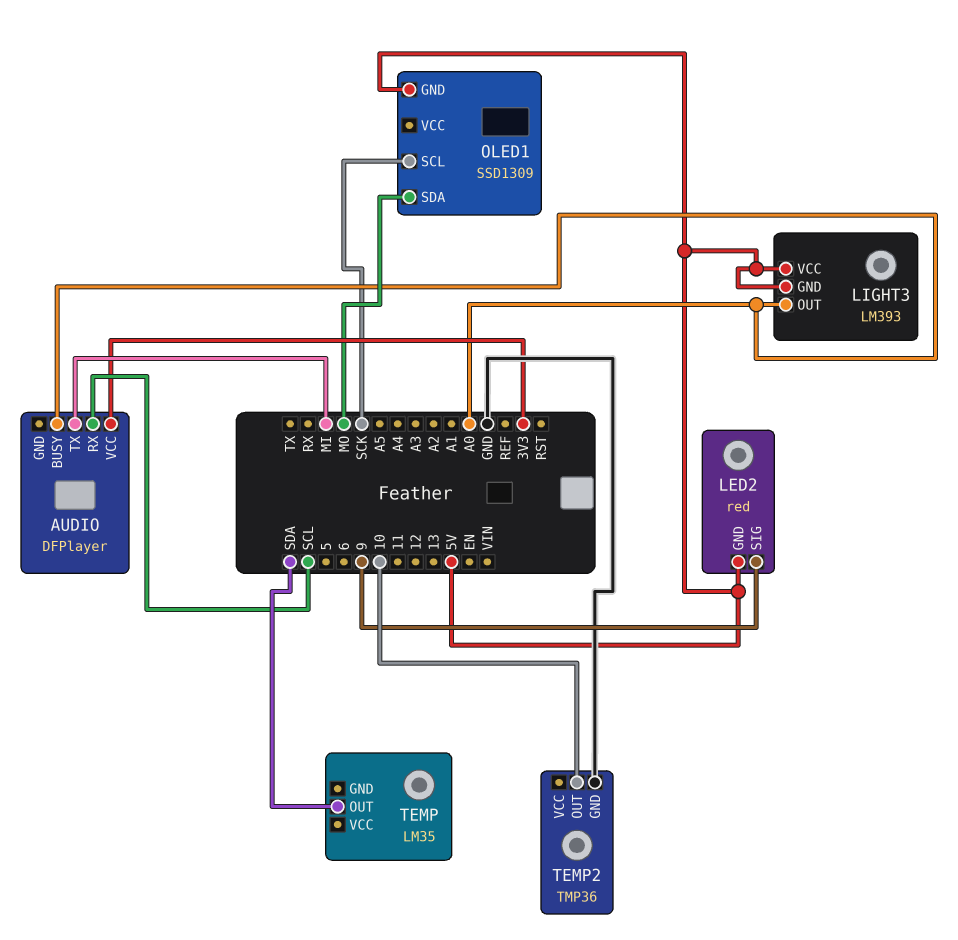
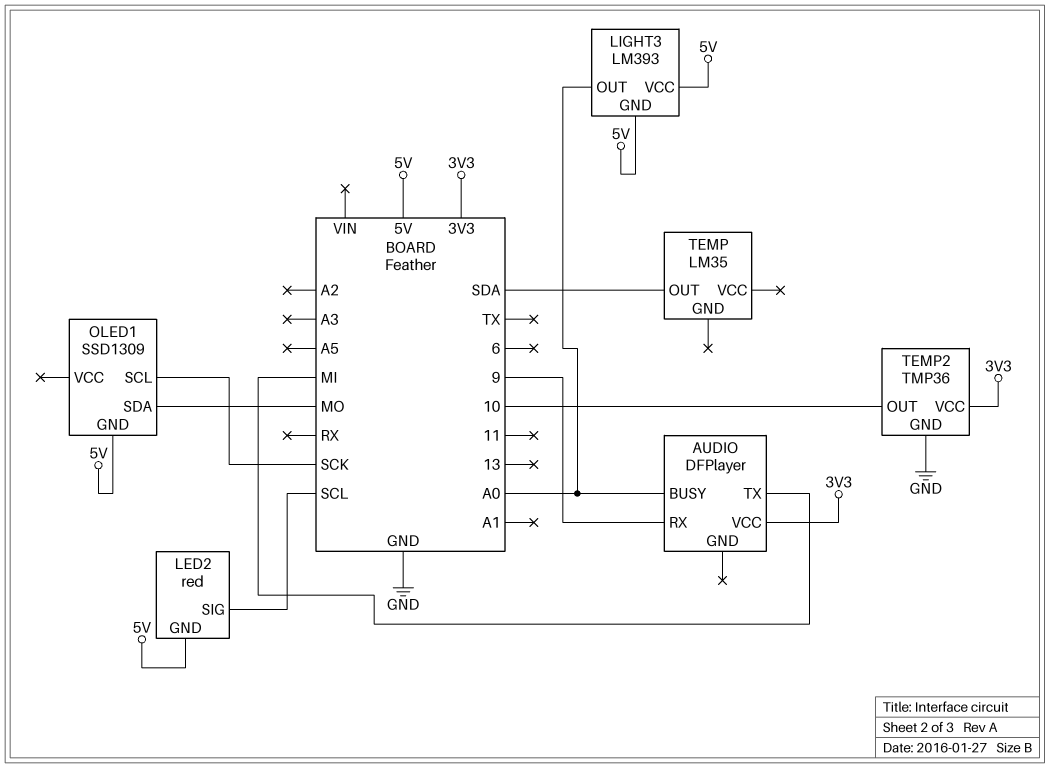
AUDIO pin RX: SCL -> 9
LED2 pin SIG: 9 -> SCL
TEMP2 pin VCC: none -> 3V3

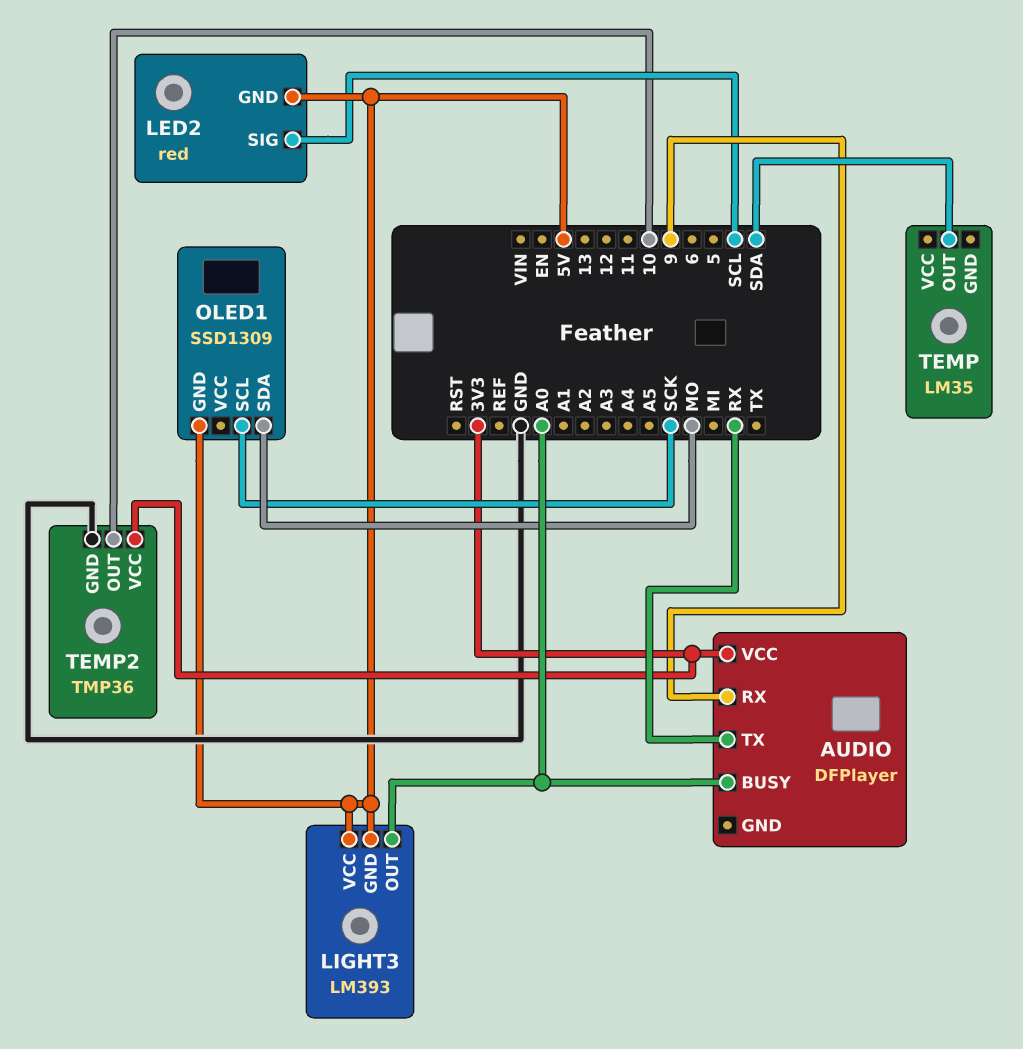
AUDIO pin TX: MI -> RX

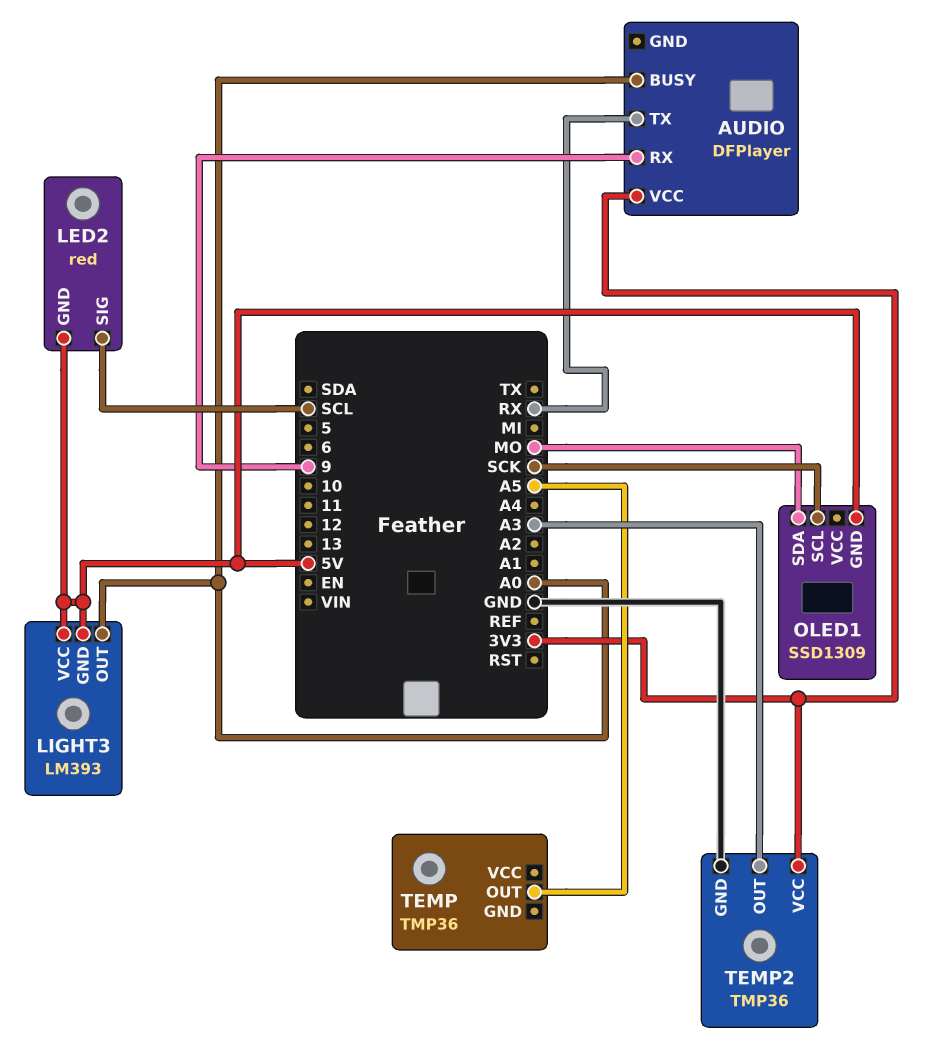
TEMP: LM35 -> TMP36
TEMP pin OUT: SDA -> A5
TEMP2 pin OUT: 10 -> A3

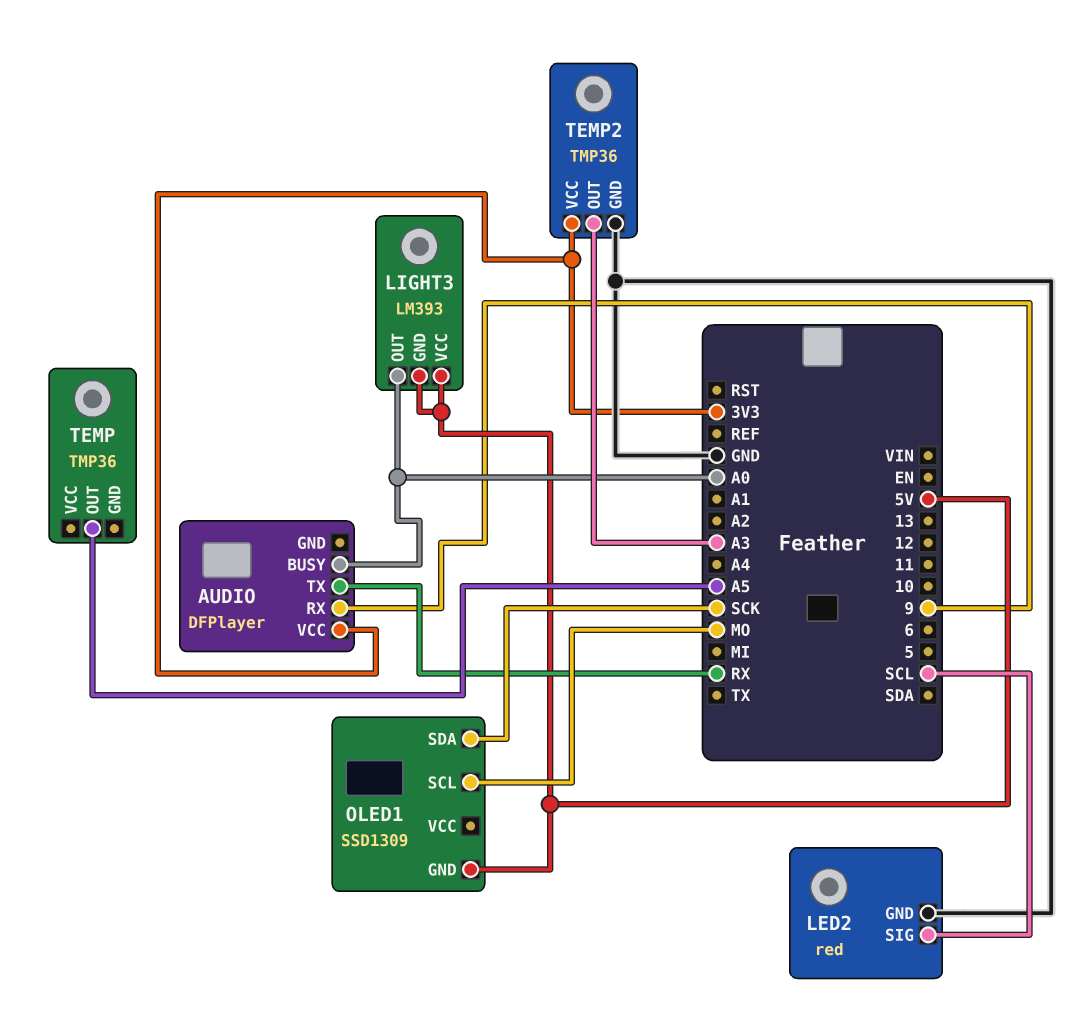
LED2 pin GND: 5V -> GND
OLED1 pin SCL: SCK -> MO
OLED1 pin SDA: MO -> SCK

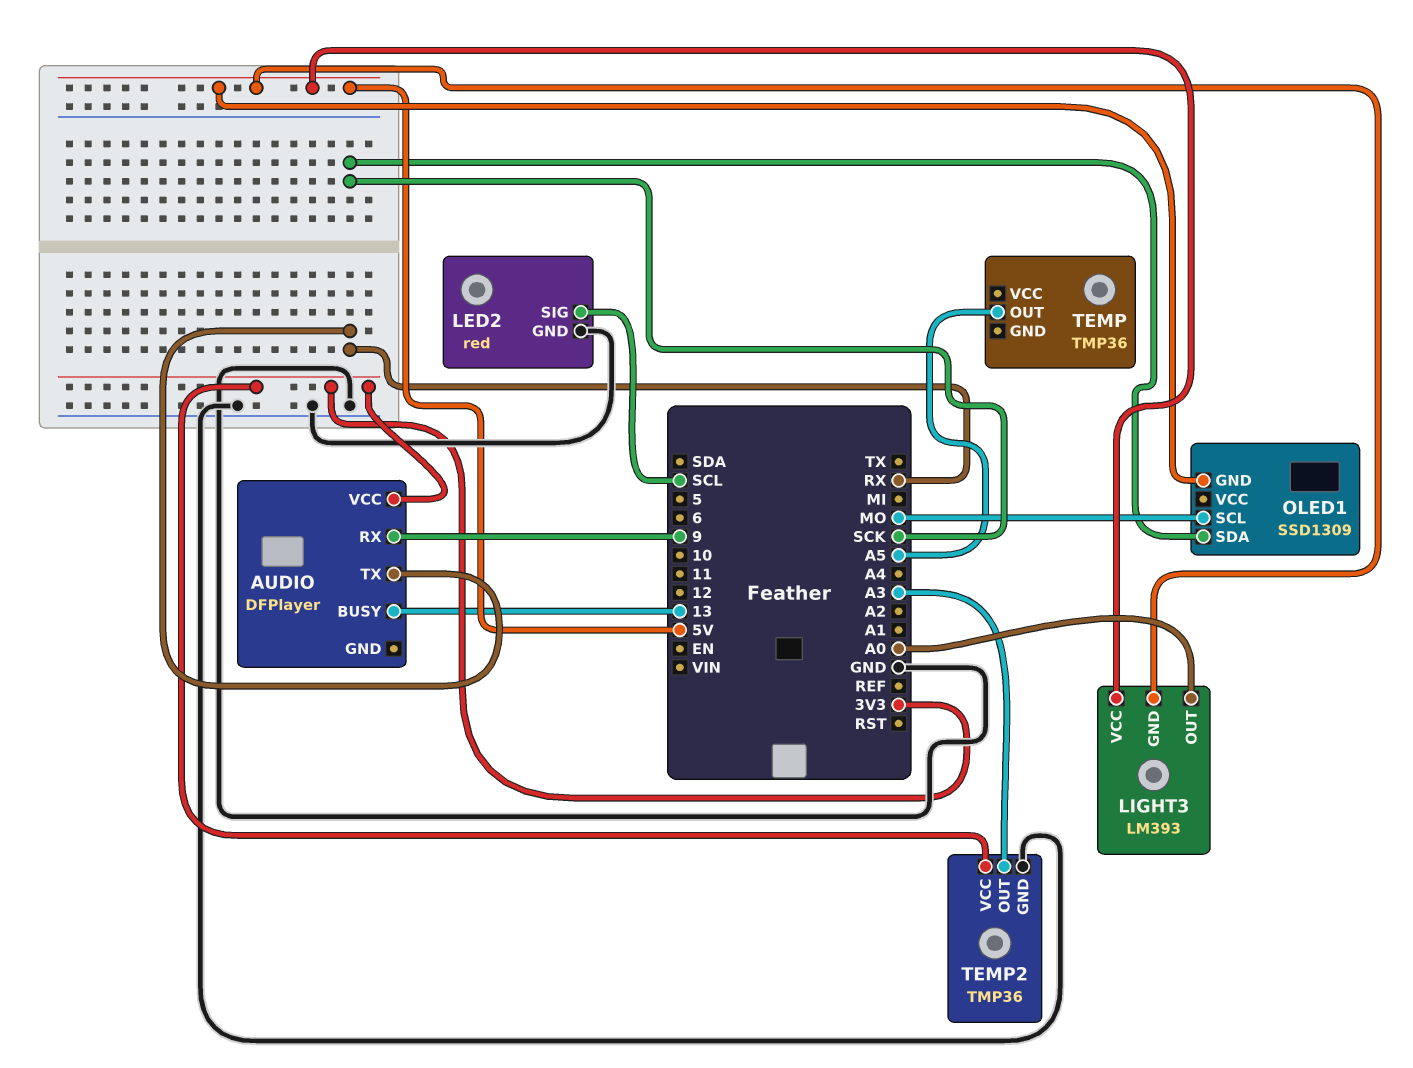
AUDIO pin BUSY: A0 -> 13

